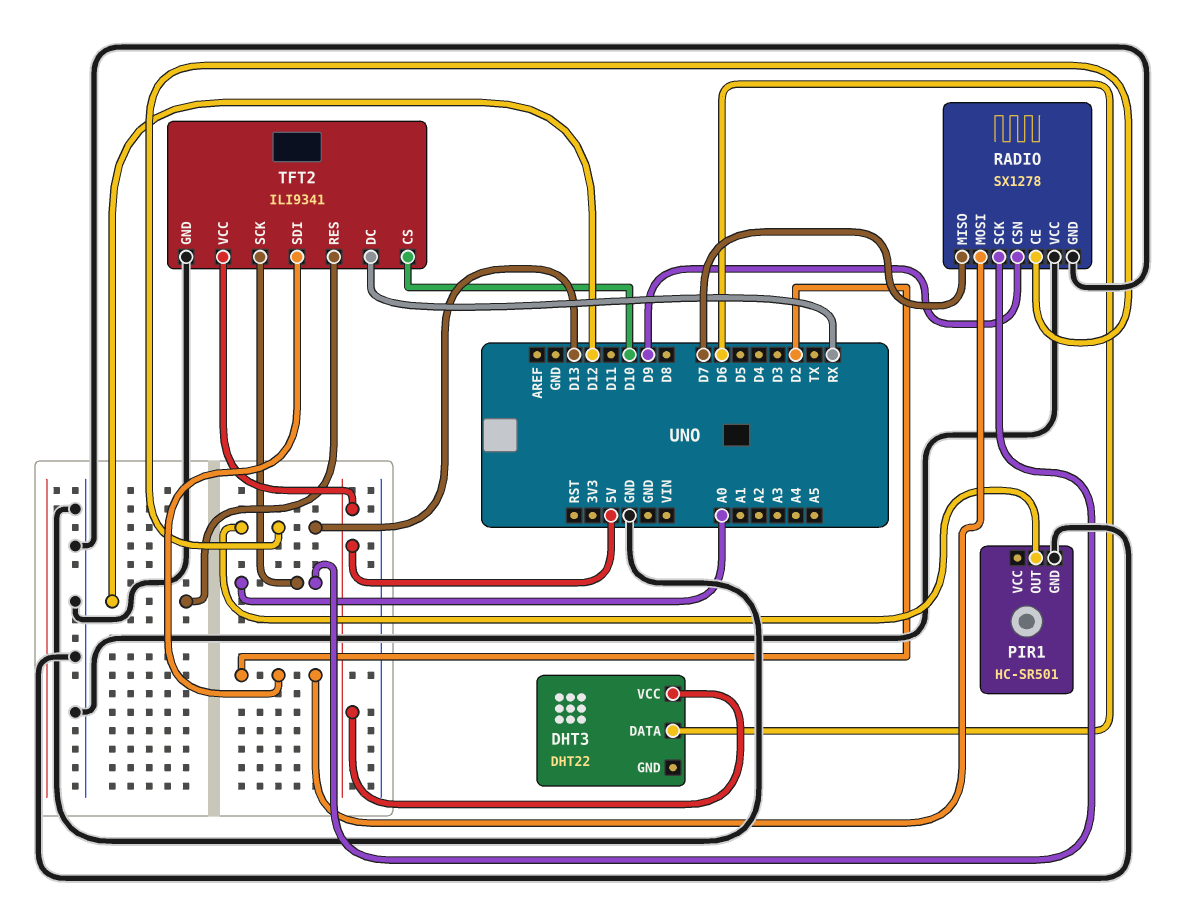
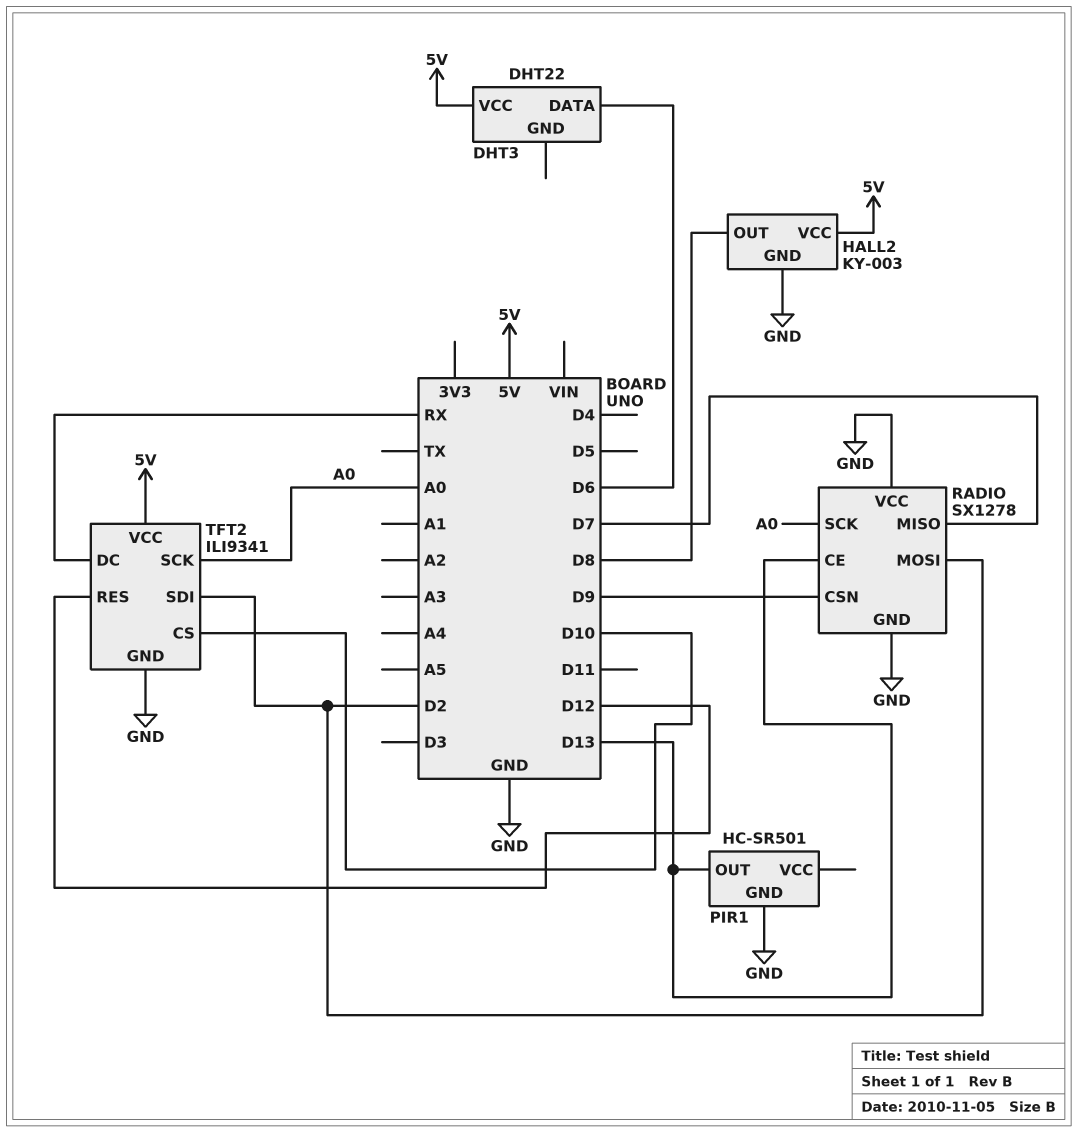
HALL2: none -> KY-003
HALL2 pin GND: none -> GND
HALL2 pin OUT: none -> D8
HALL2 pin VCC: none -> 5V

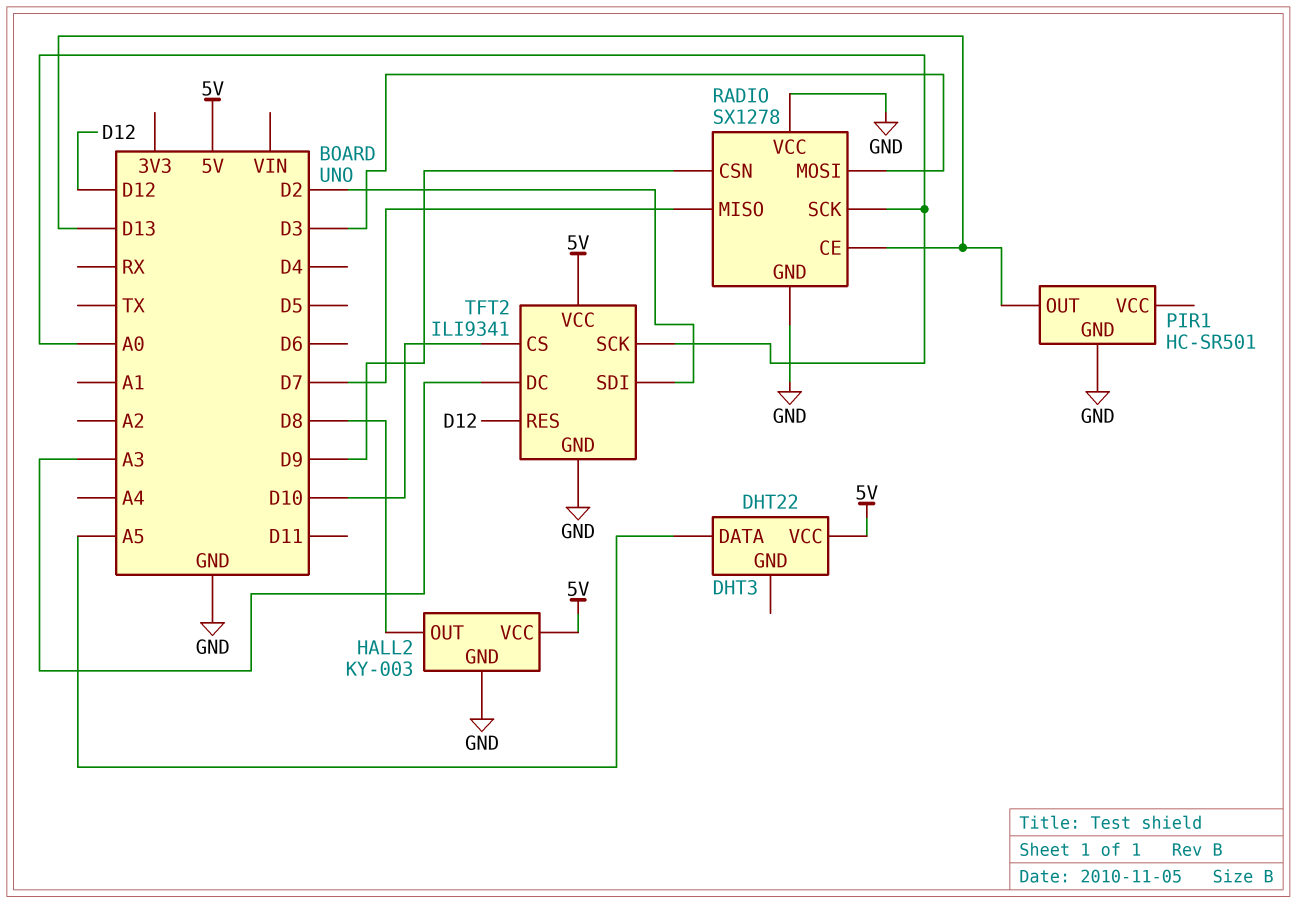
DHT3 pin DATA: D6 -> A5
RADIO pin MOSI: D2 -> D3
TFT2 pin DC: RX -> A3

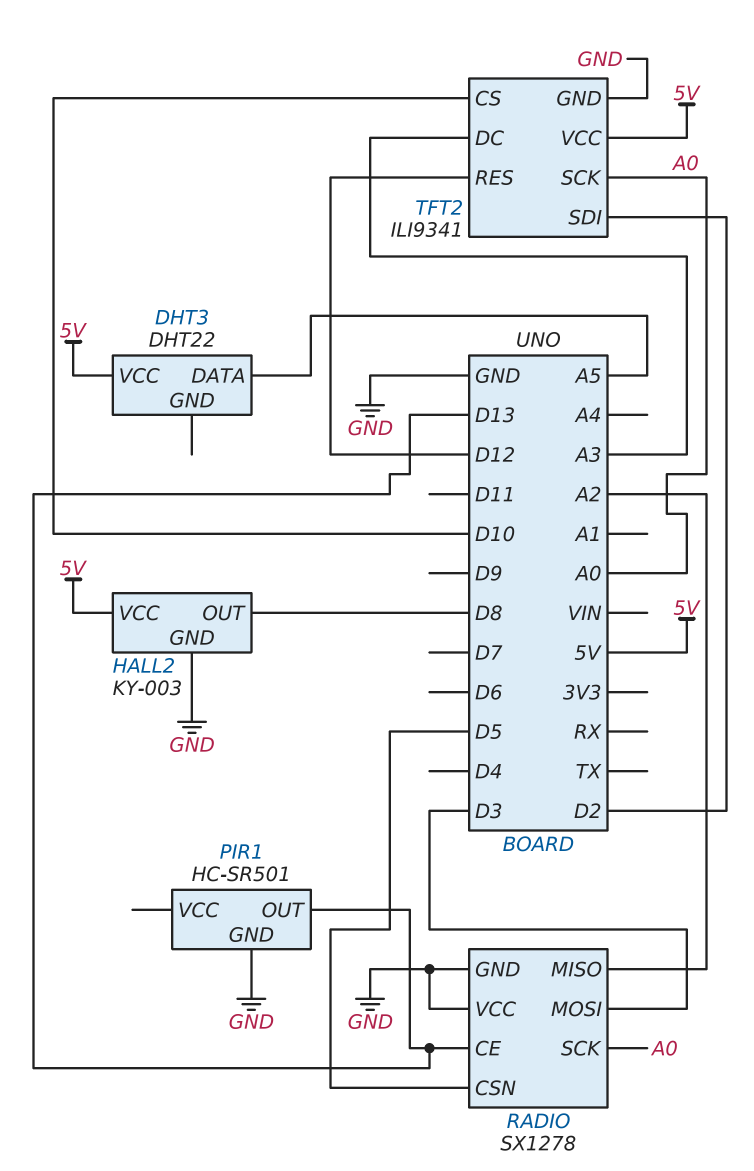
RADIO pin CSN: D9 -> D5
RADIO pin MISO: D7 -> A2

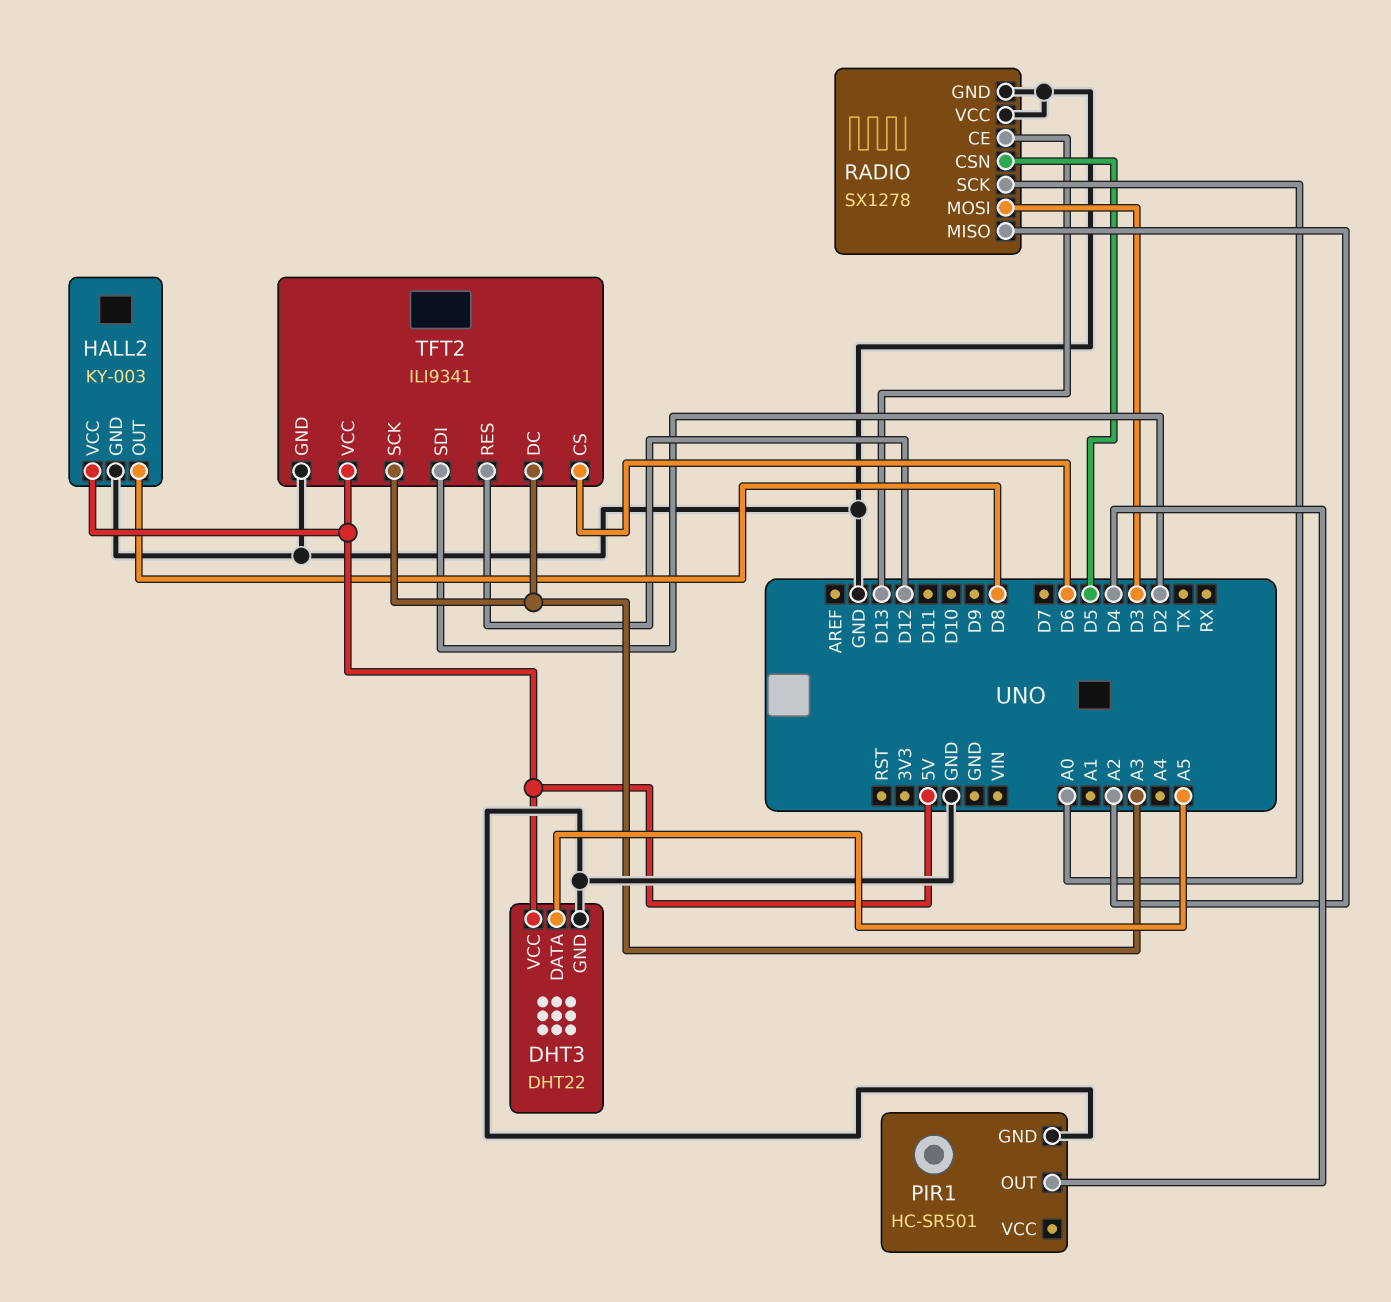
DHT3 pin GND: none -> GND
PIR1 pin OUT: D13 -> D4
TFT2 pin CS: D10 -> D6
TFT2 pin SCK: A0 -> A3

